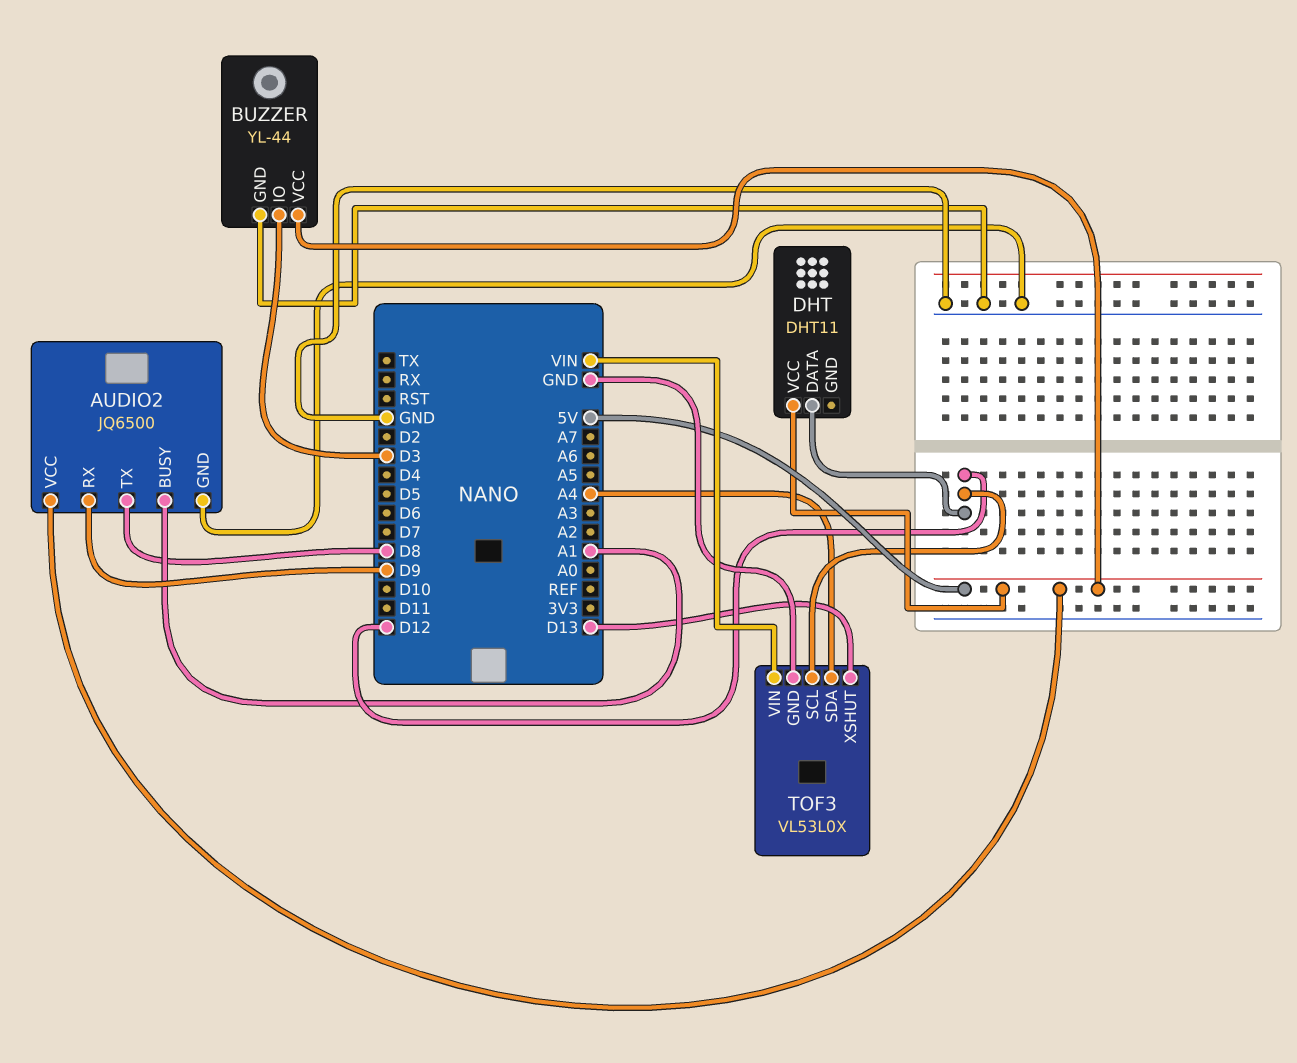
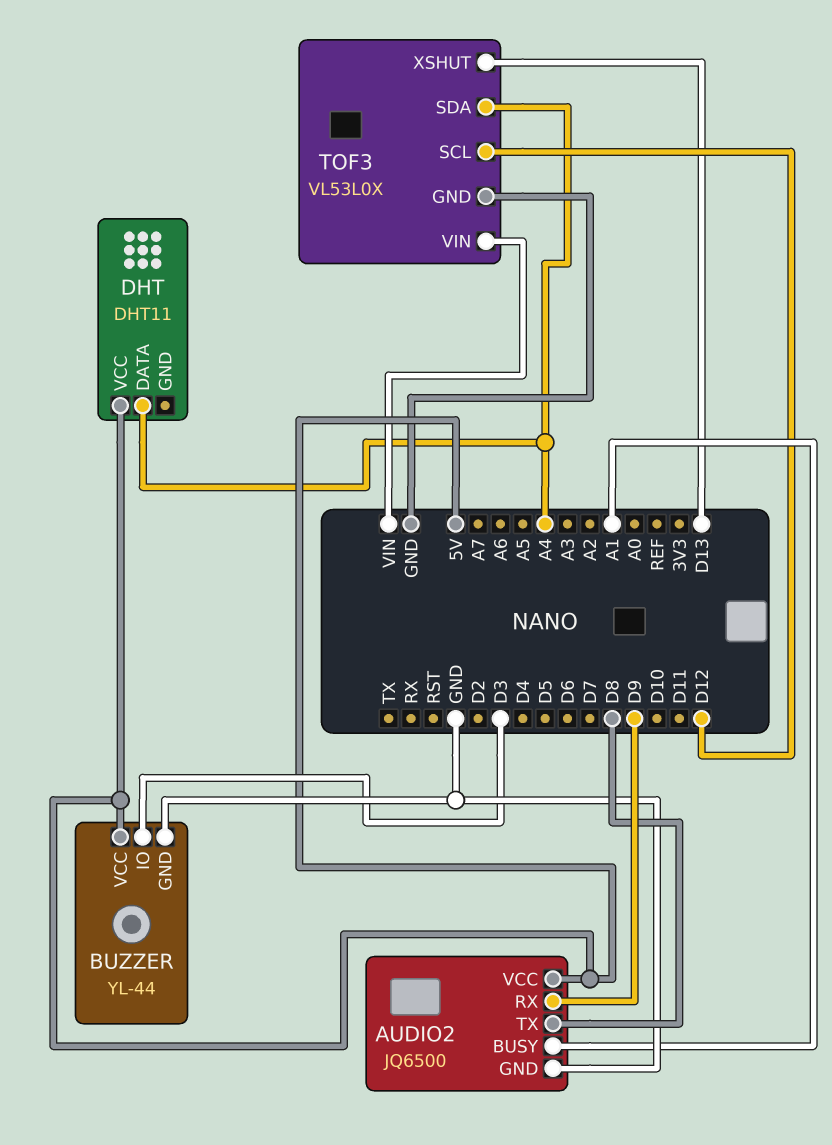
DHT pin DATA: D12 -> A4

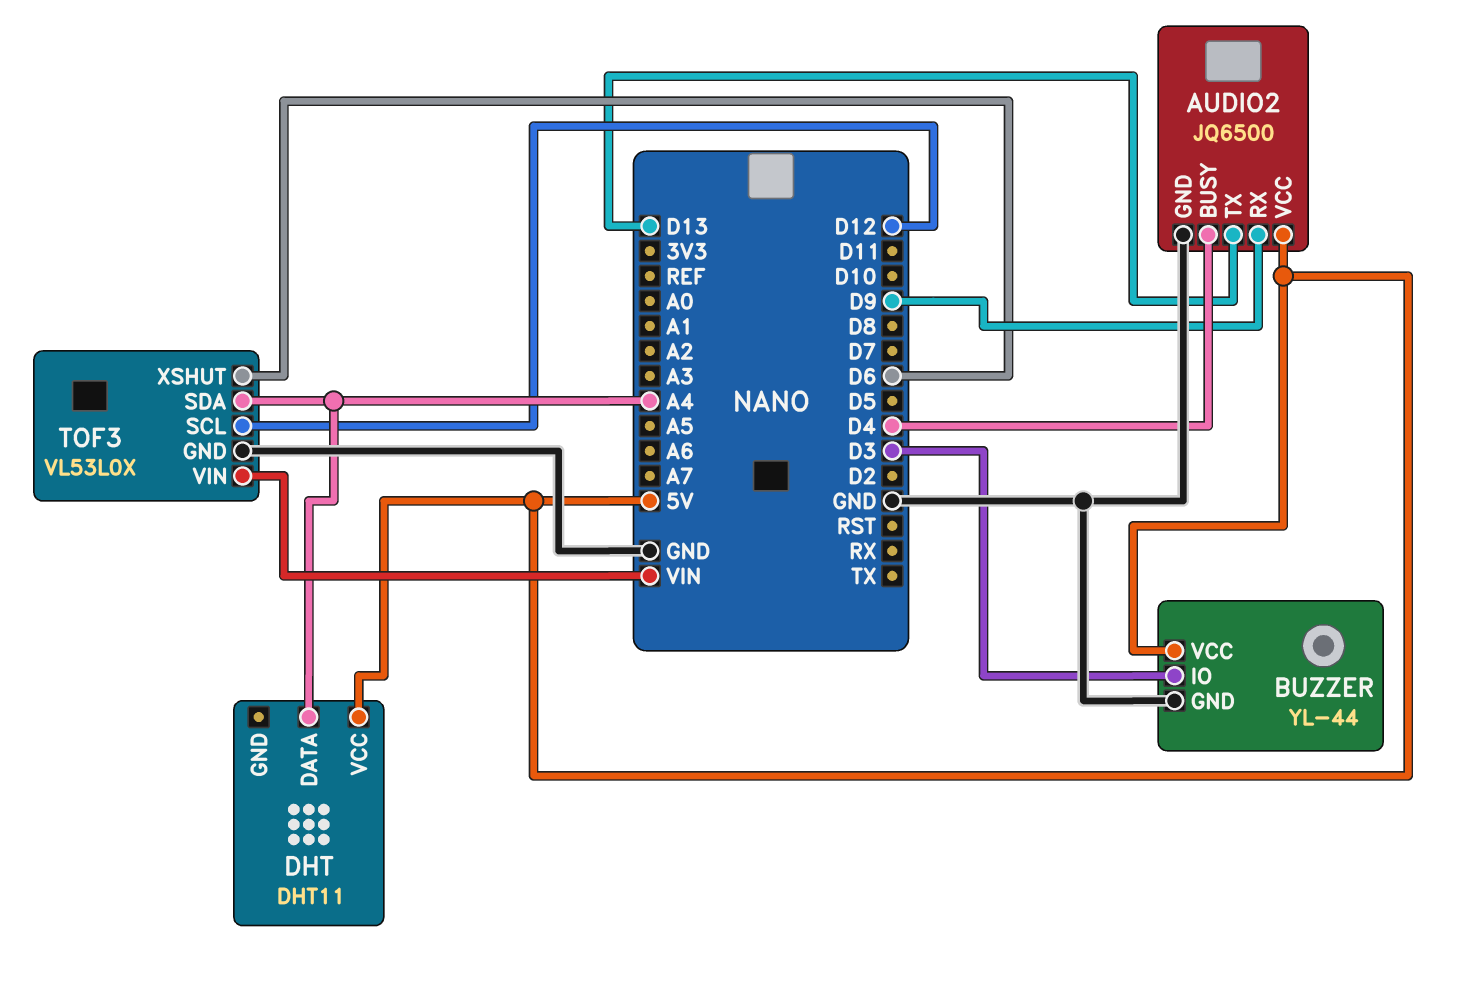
AUDIO2 pin BUSY: A1 -> D4
AUDIO2 pin TX: D8 -> D13
TOF3 pin XSHUT: D13 -> D6

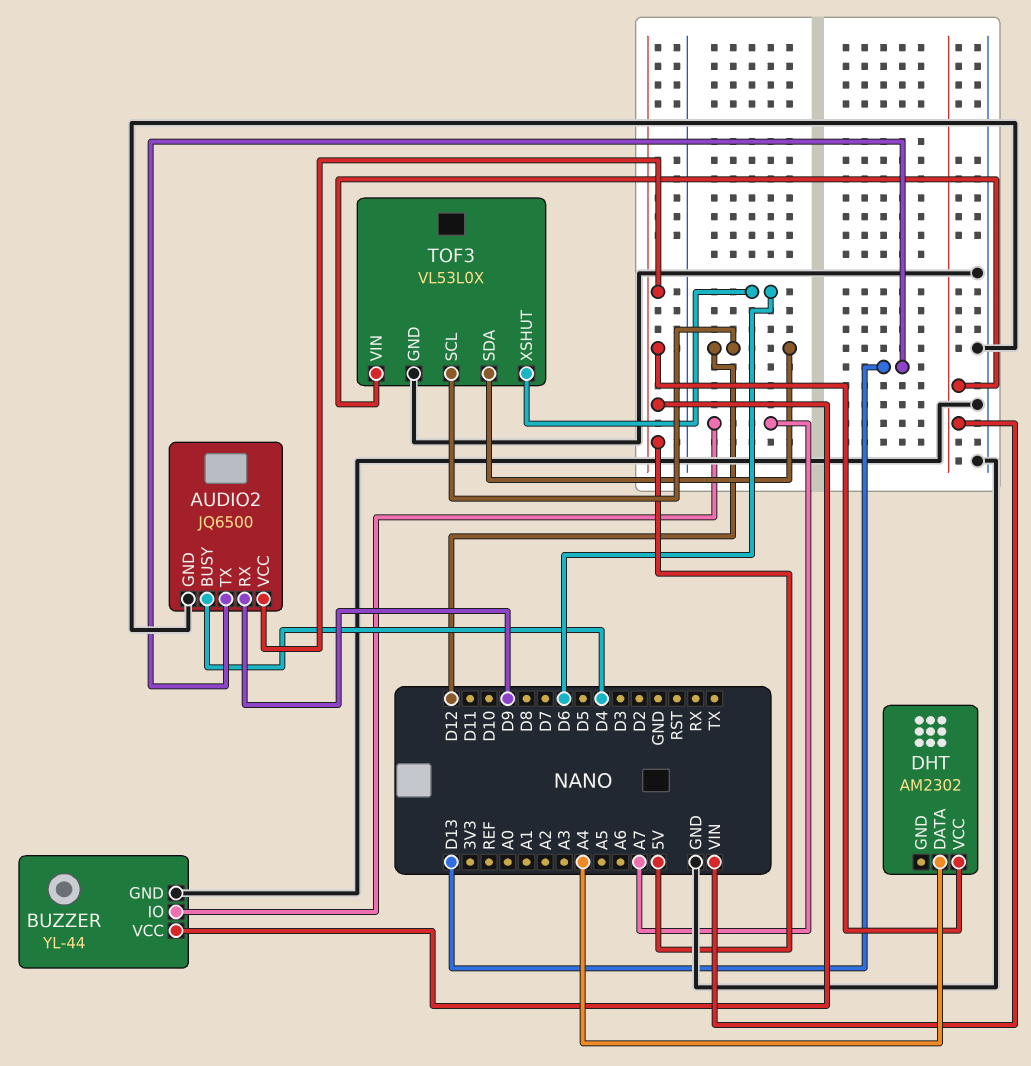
BUZZER pin IO: D3 -> A7
DHT: DHT11 -> AM2302
TOF3 pin SDA: A4 -> D12

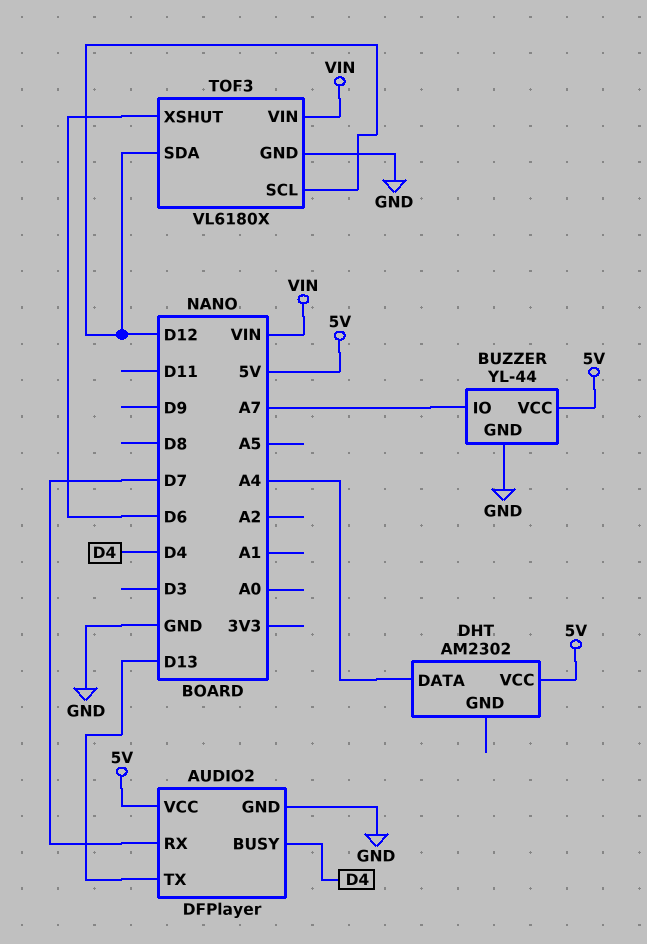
AUDIO2: JQ6500 -> DFPlayer
AUDIO2 pin RX: D9 -> D7
TOF3: VL53L0X -> VL6180X

